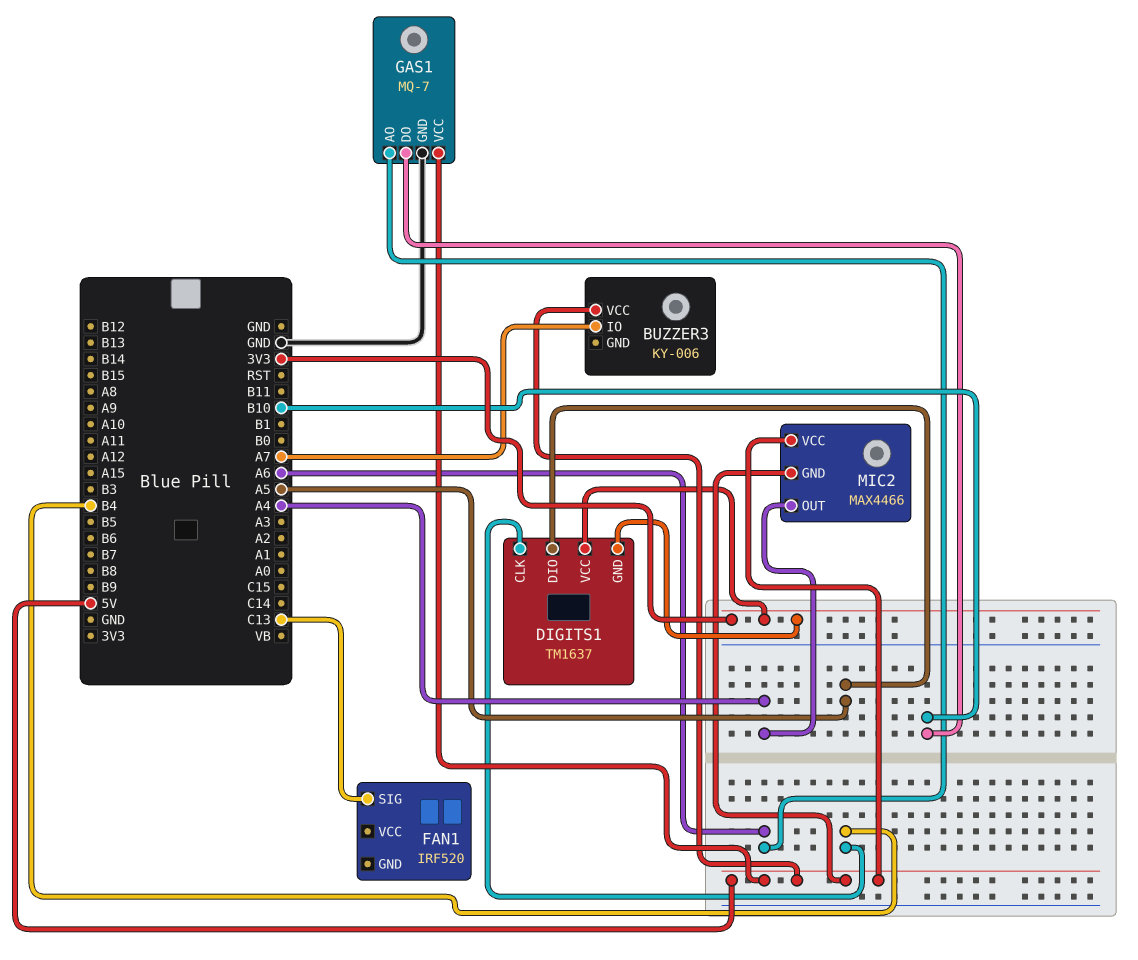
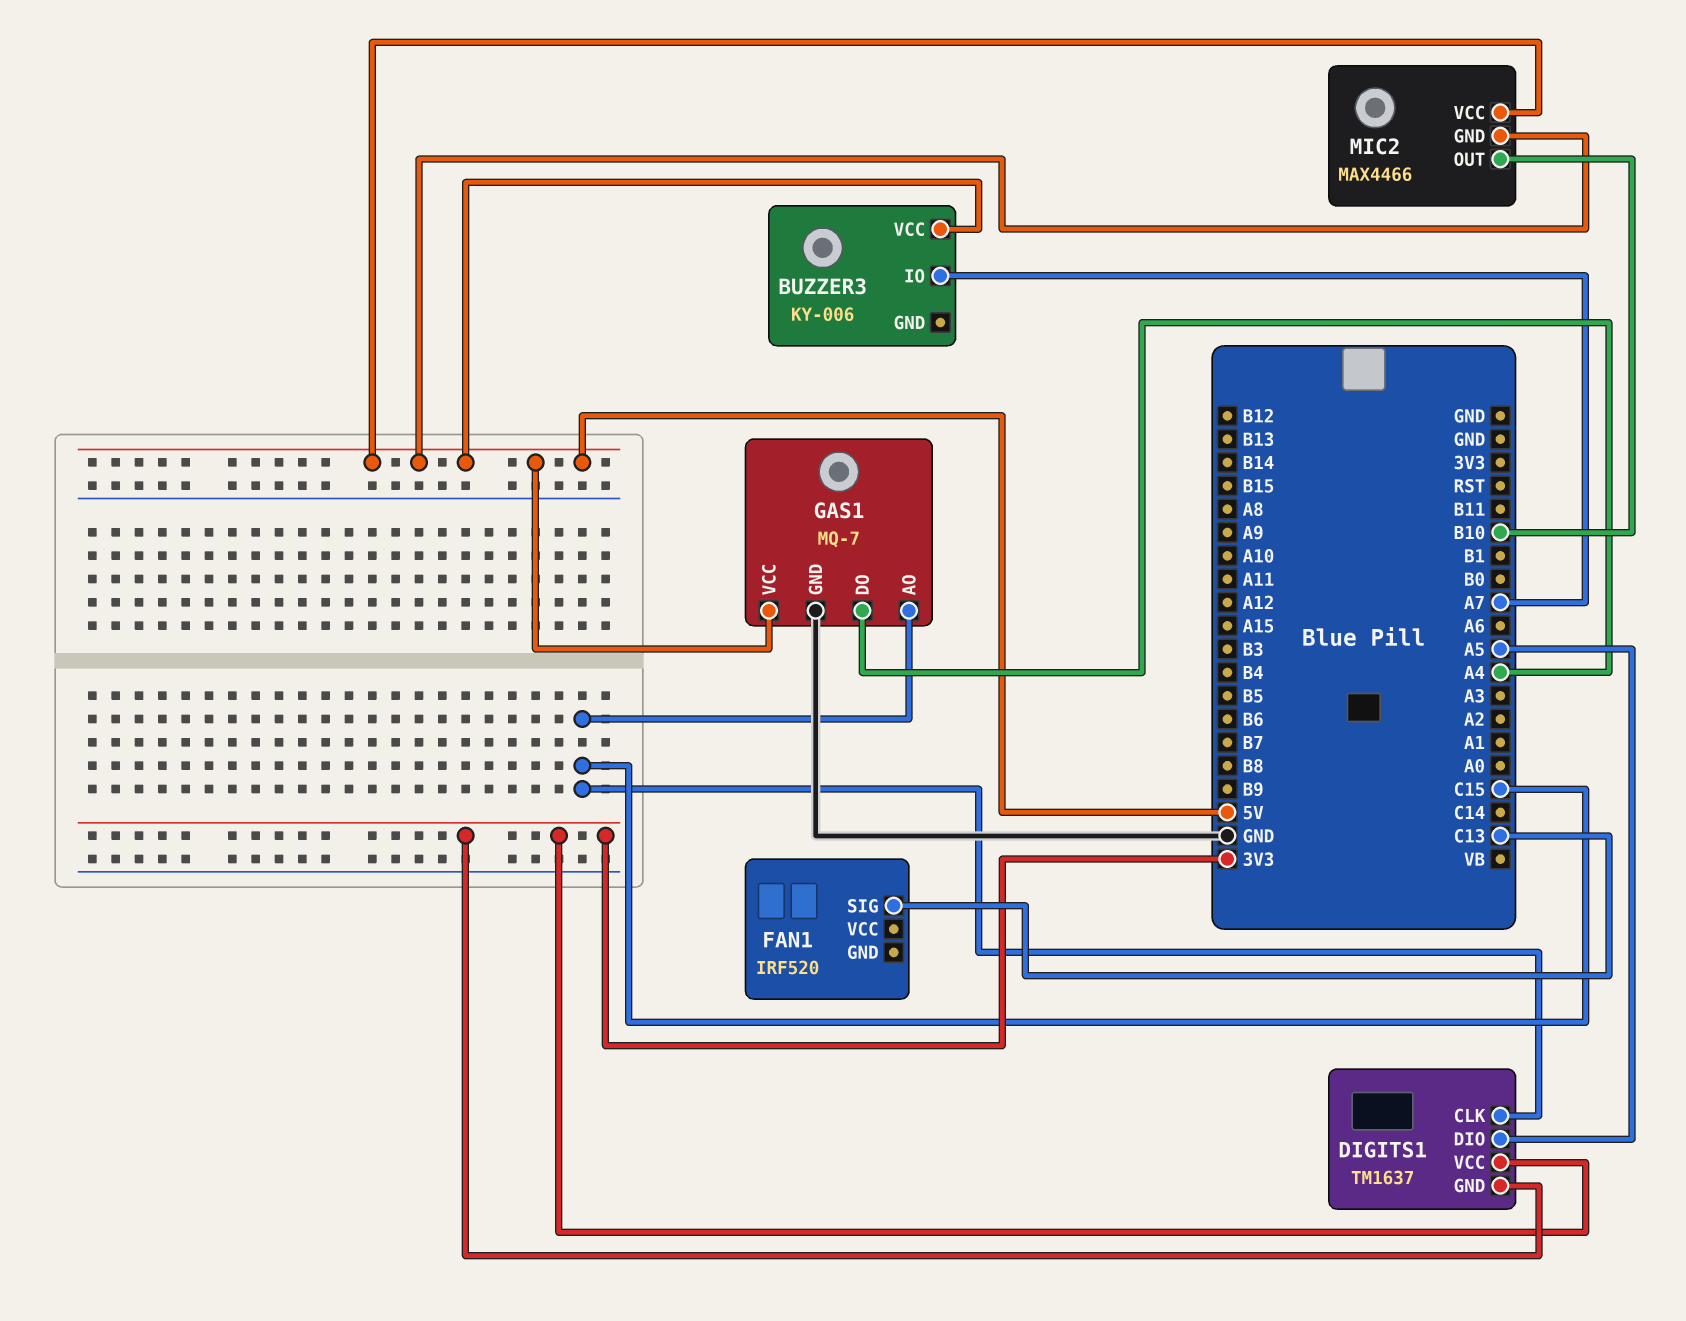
DIGITS1 pin CLK: B4 -> C15
GAS1 pin AO: A6 -> C15
GAS1 pin DO: B10 -> A4
MIC2 pin OUT: A4 -> B10

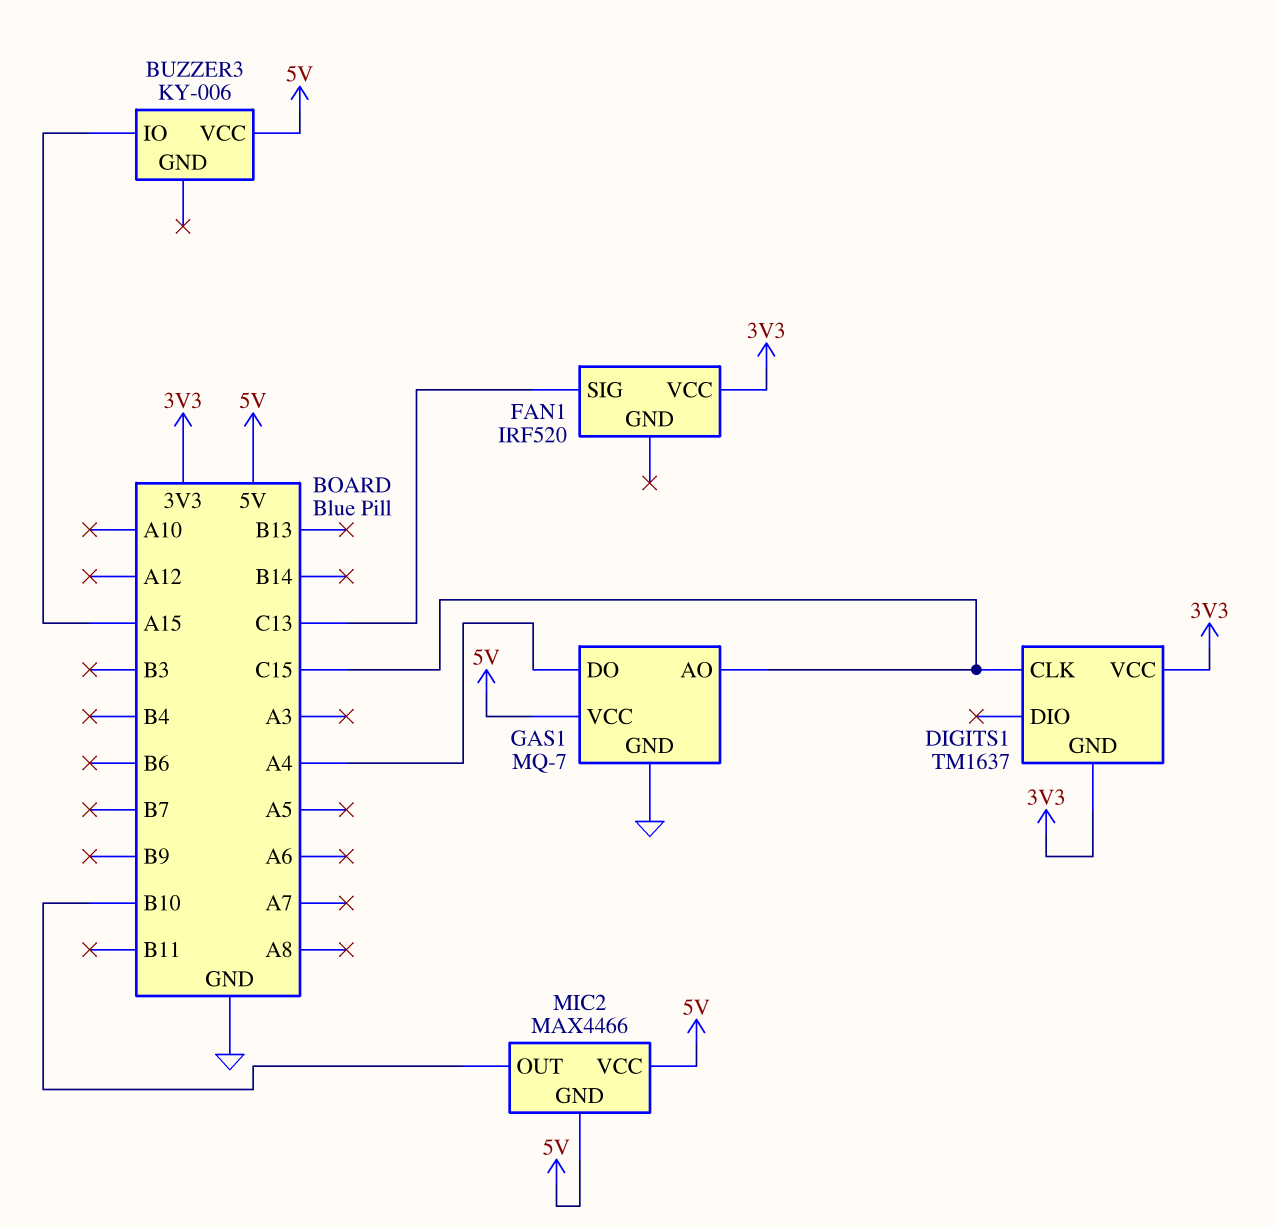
BUZZER3 pin IO: A7 -> A15
DIGITS1 pin DIO: A5 -> none
FAN1 pin VCC: none -> 3V3

